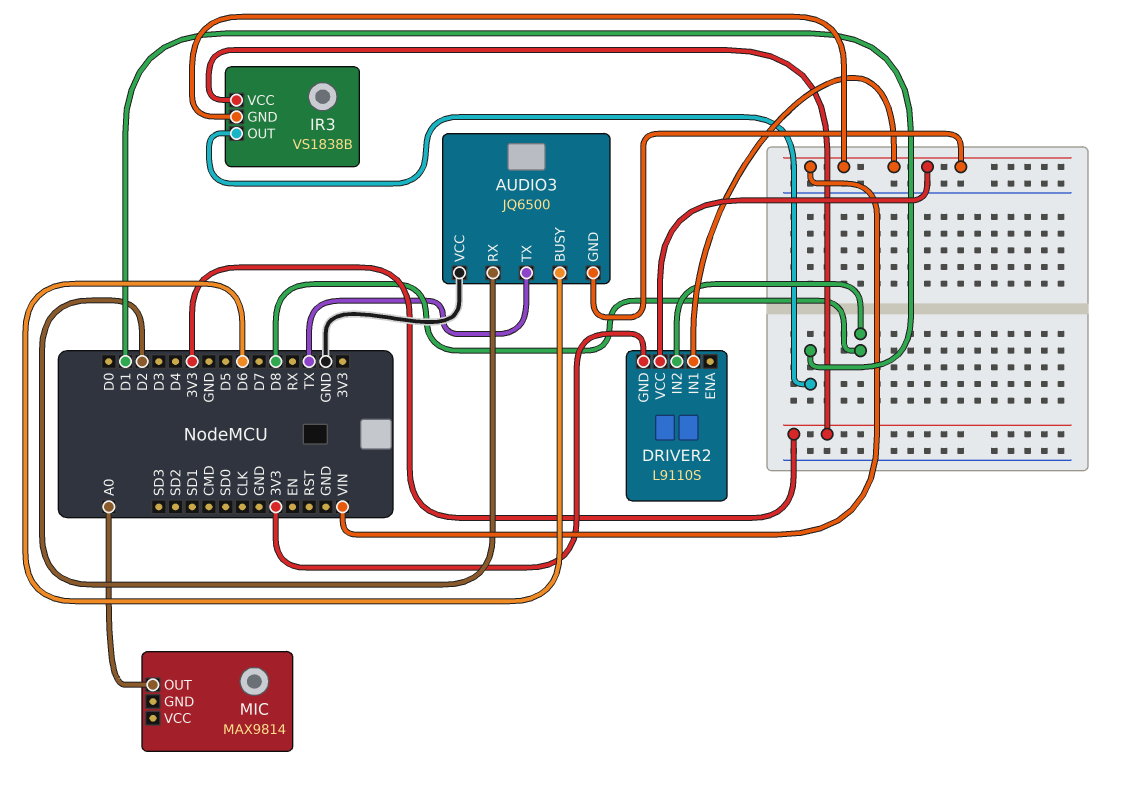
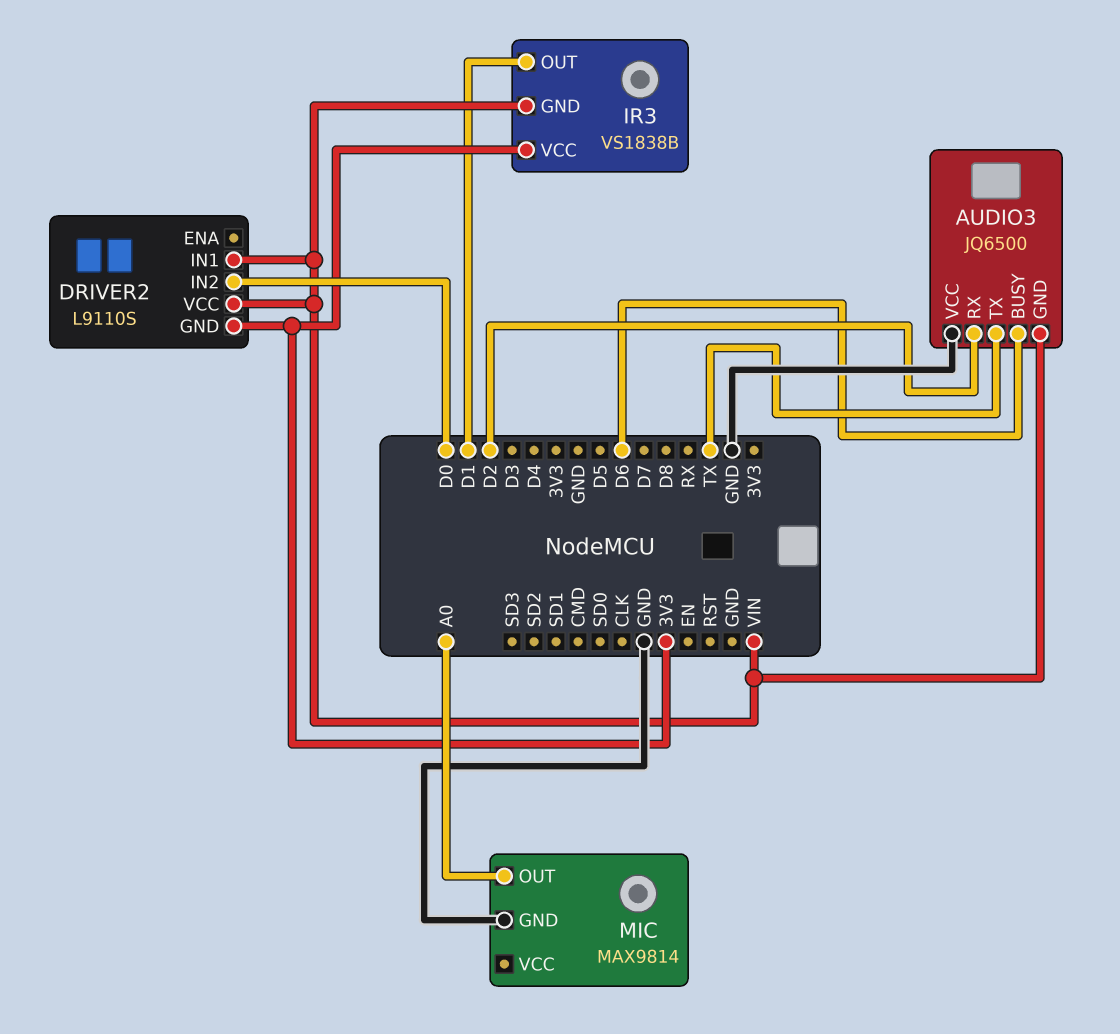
DRIVER2 pin IN2: D8 -> D0
MIC pin GND: none -> GND

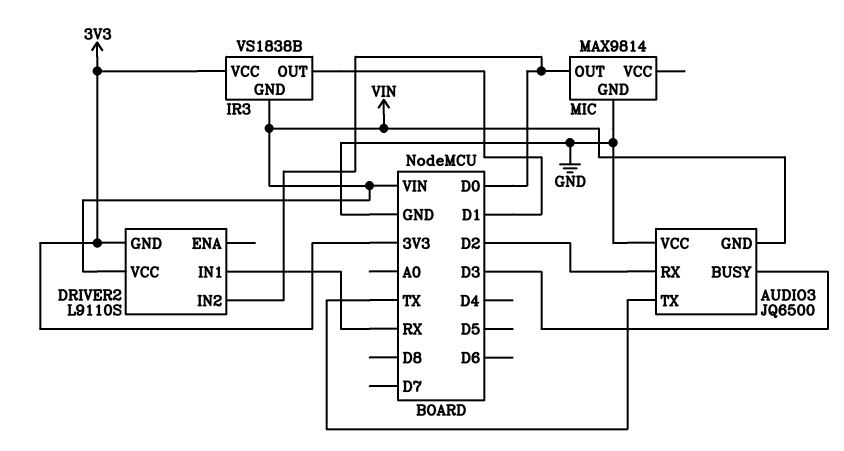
AUDIO3 pin BUSY: D6 -> D3
DRIVER2 pin IN1: VIN -> RX
MIC pin OUT: A0 -> D0

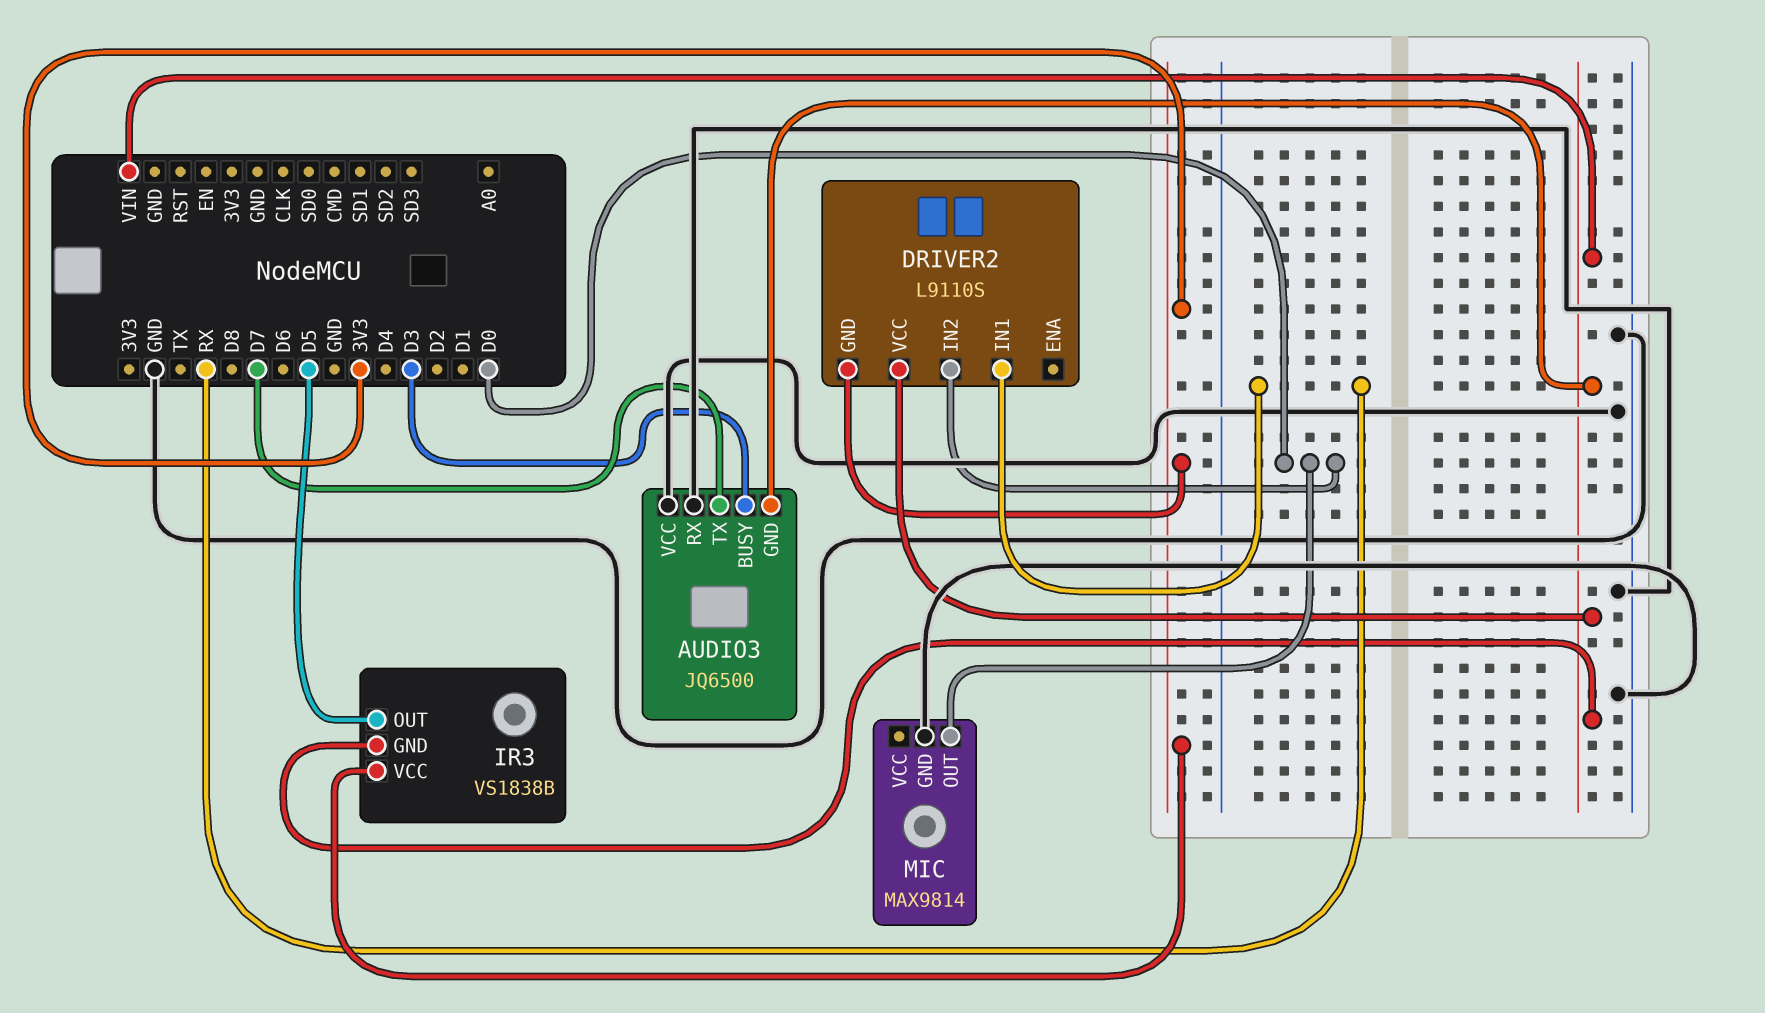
AUDIO3 pin RX: D2 -> GND
AUDIO3 pin TX: TX -> D7
IR3 pin OUT: D1 -> D5

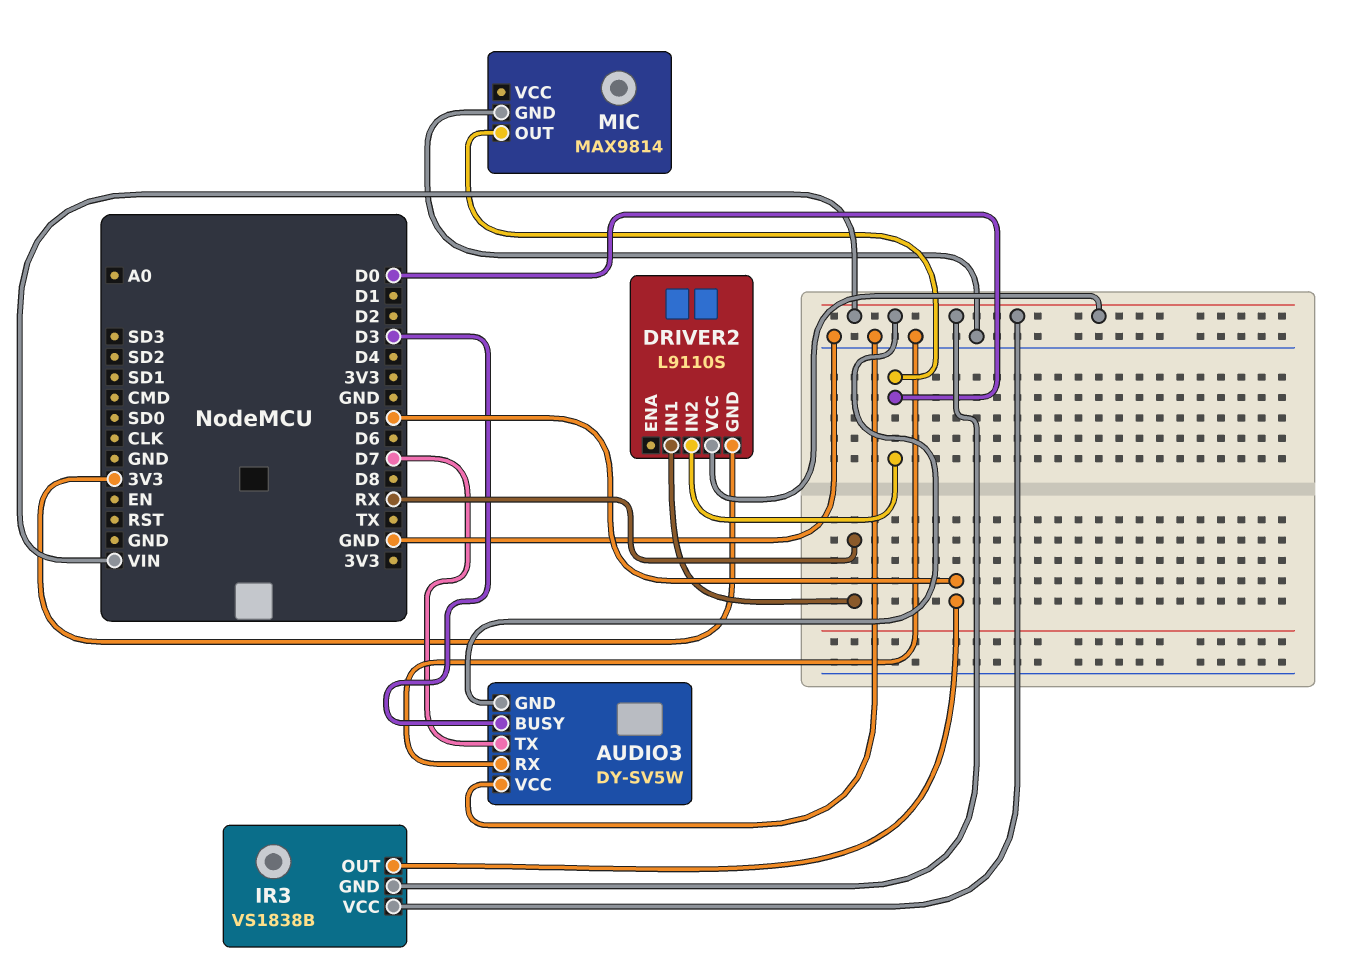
AUDIO3: JQ6500 -> DY-SV5W
IR3 pin VCC: 3V3 -> VIN

